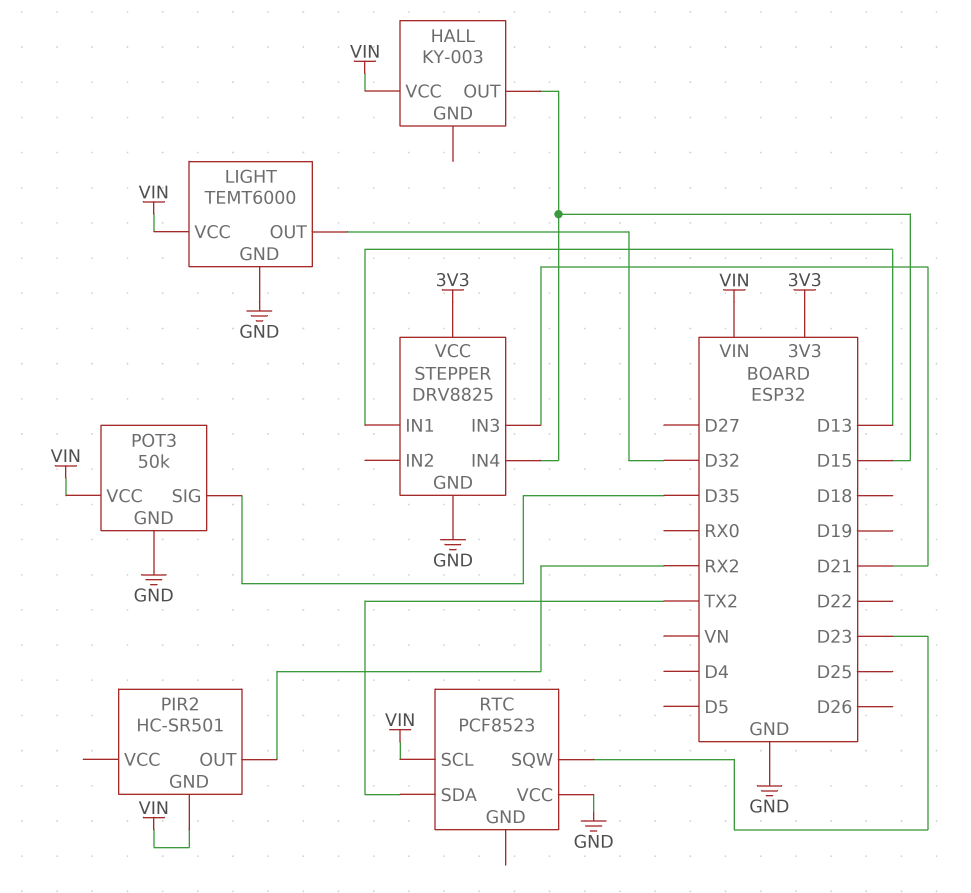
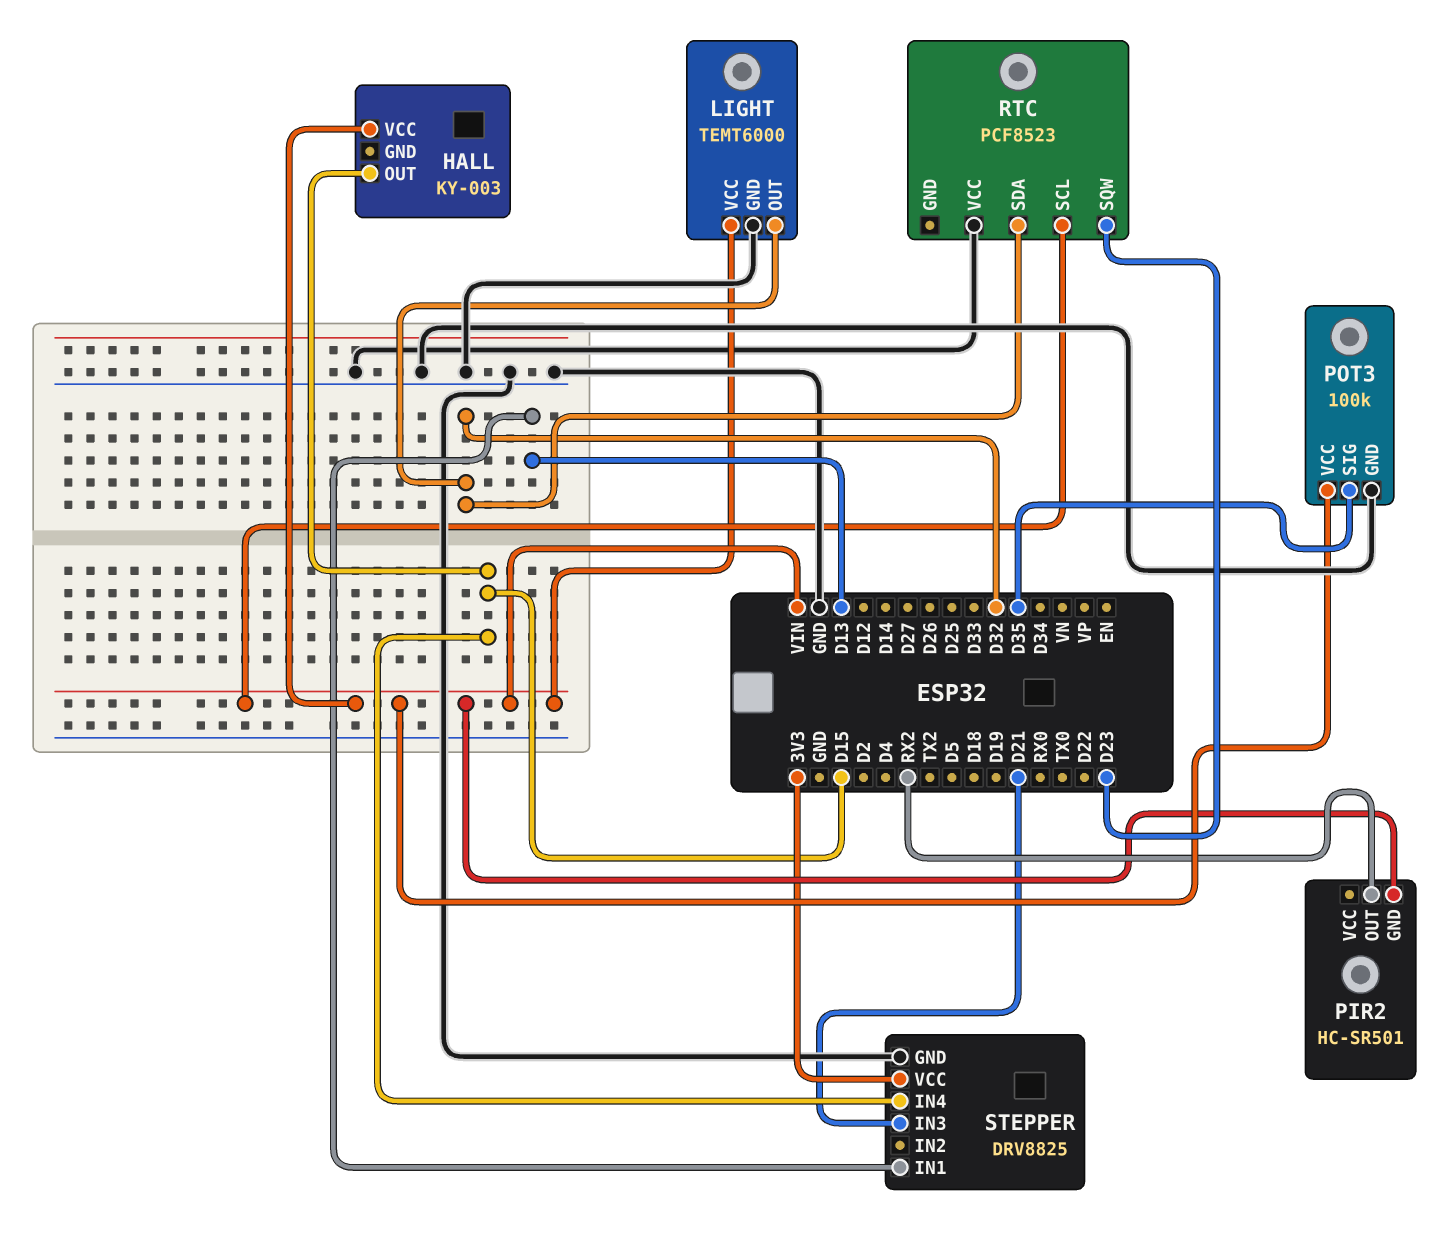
POT3: 50k -> 100k
RTC pin SDA: TX2 -> D32

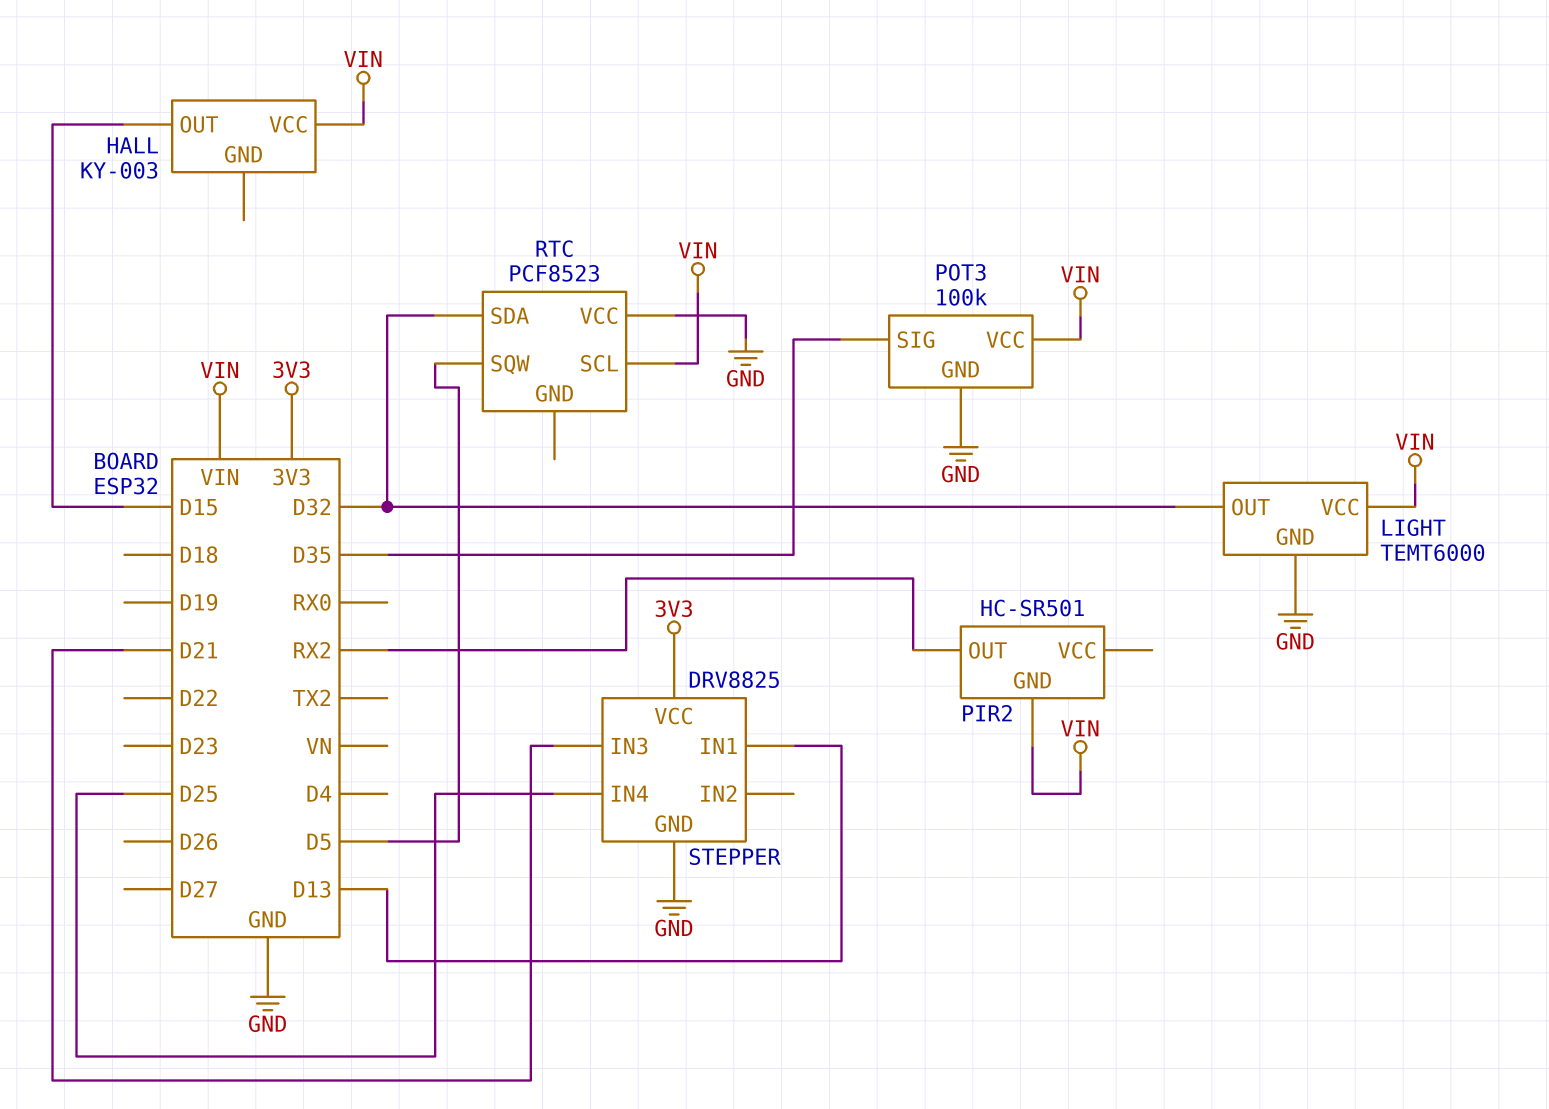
RTC pin SQW: D23 -> D5
STEPPER pin IN4: D15 -> D25

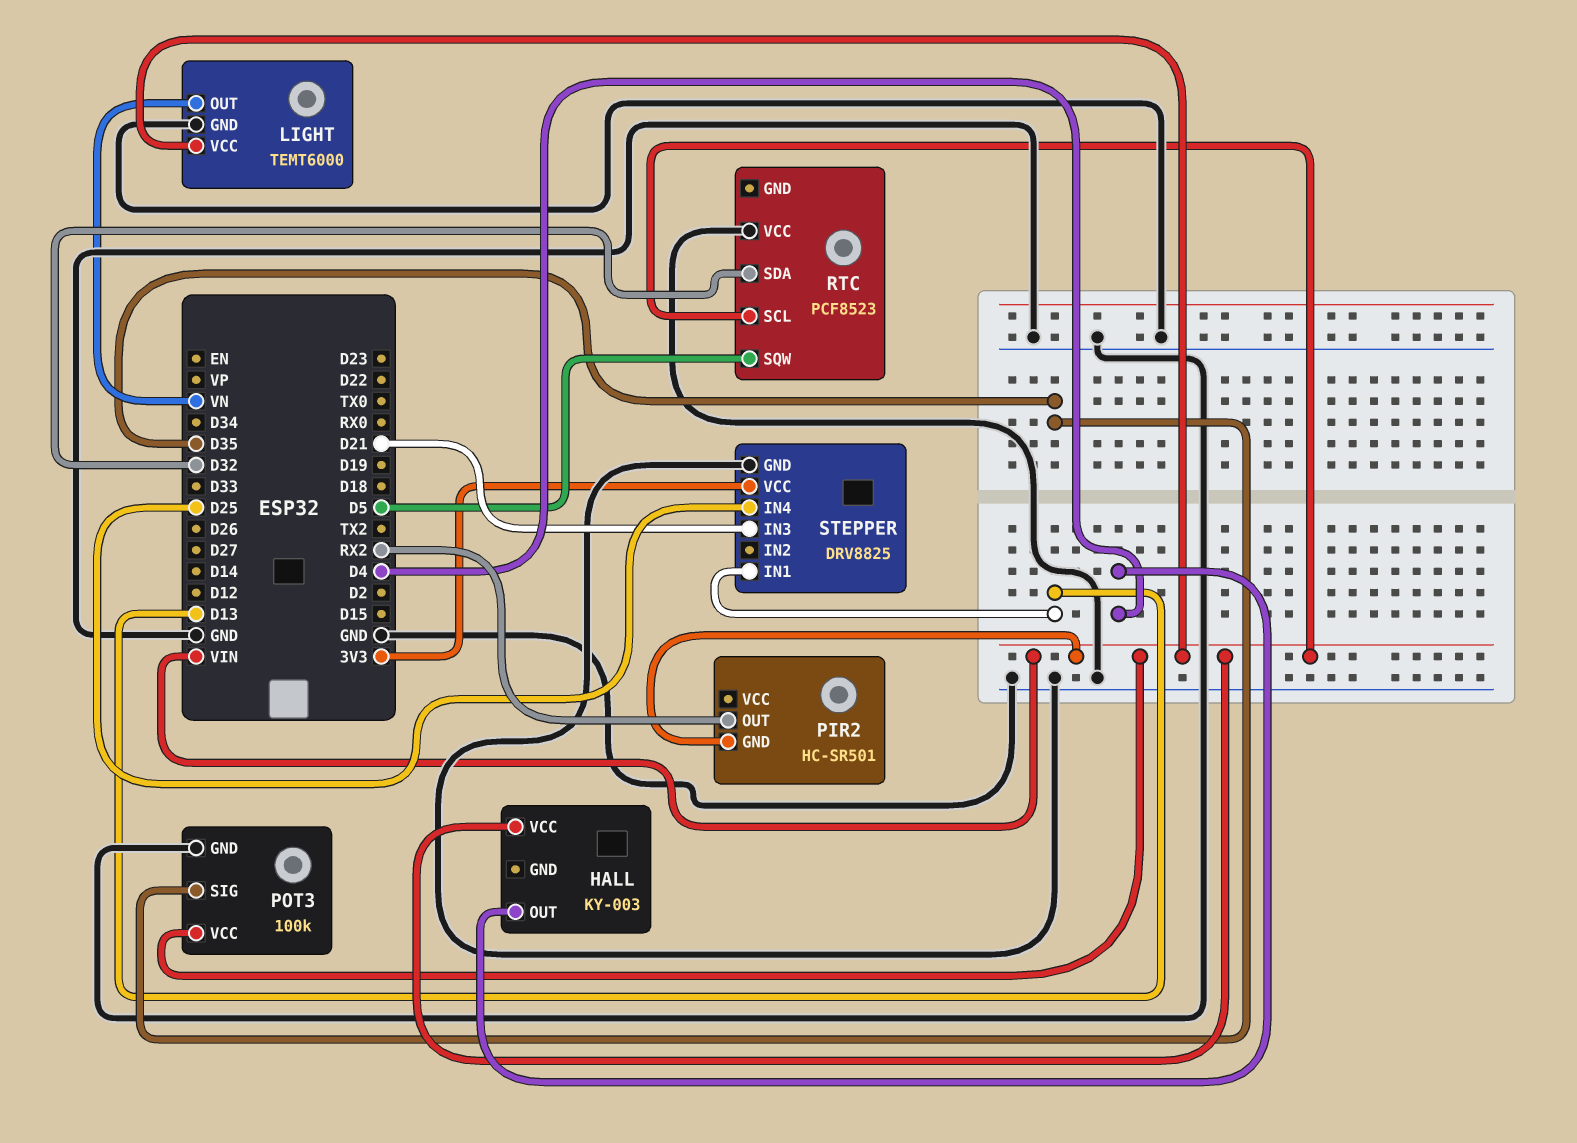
HALL pin OUT: D15 -> D4
LIGHT pin OUT: D32 -> VN

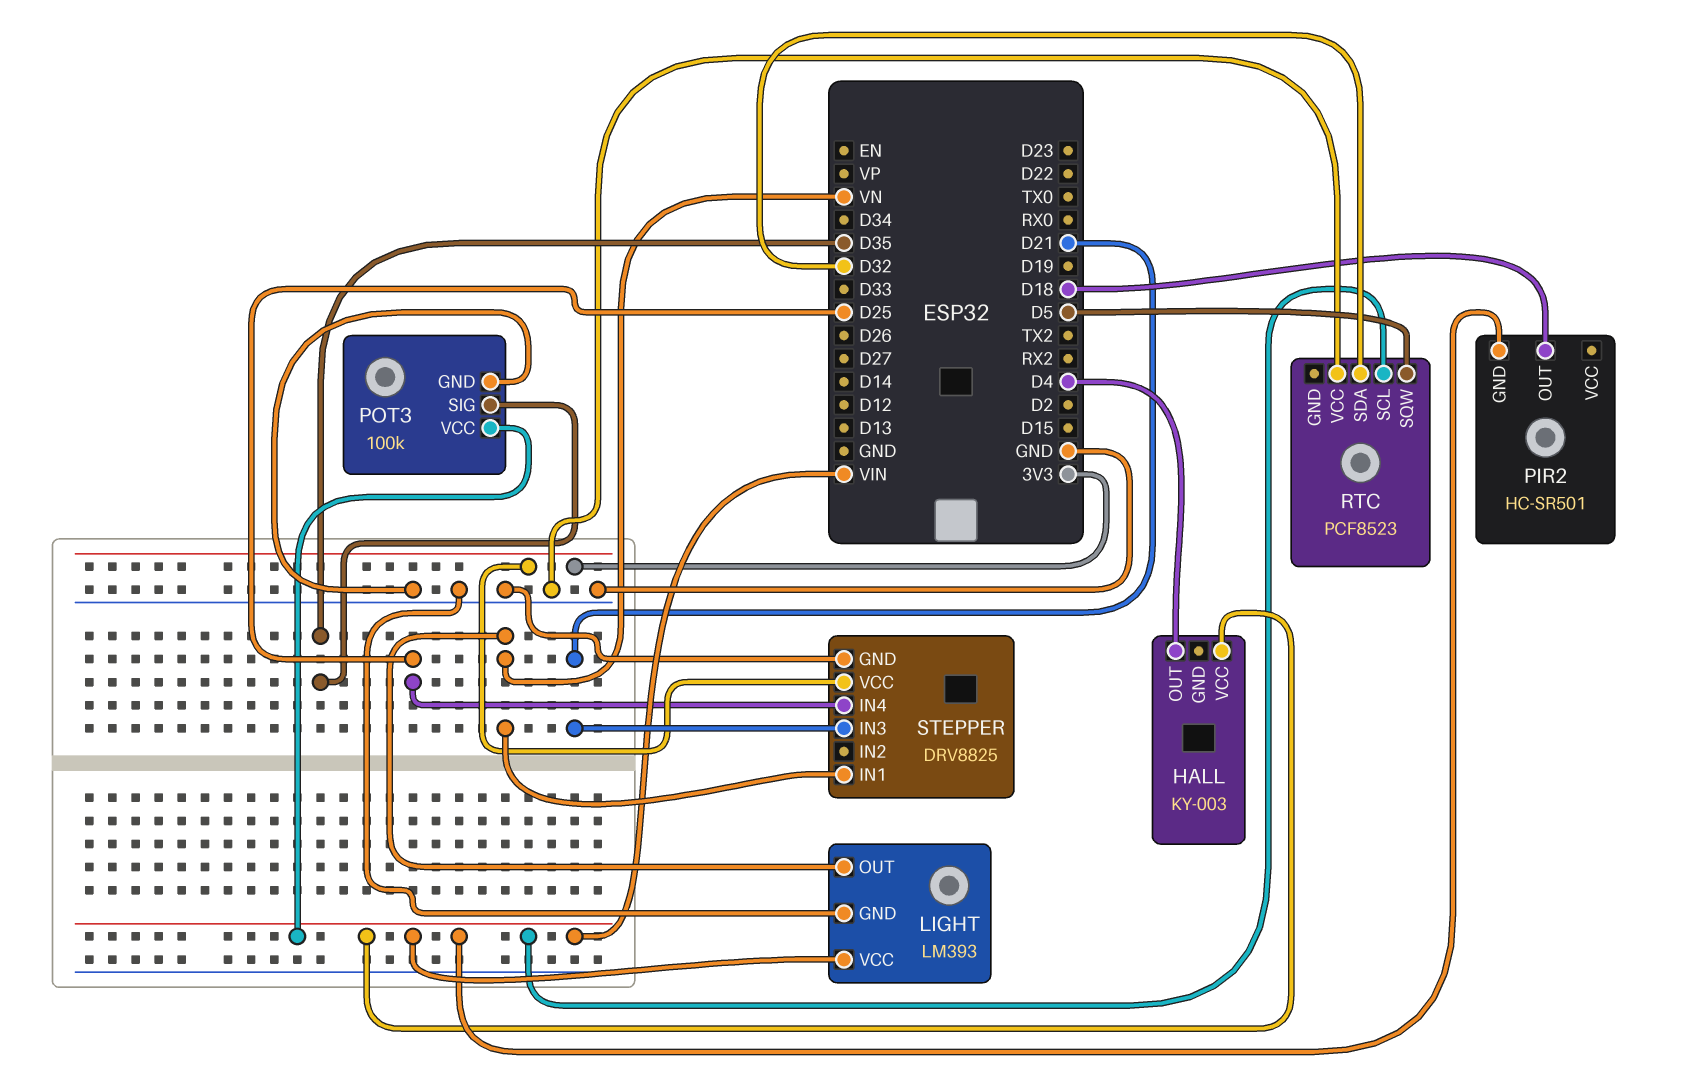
LIGHT: TEMT6000 -> LM393
PIR2 pin OUT: RX2 -> D18
STEPPER pin IN1: D13 -> VN

